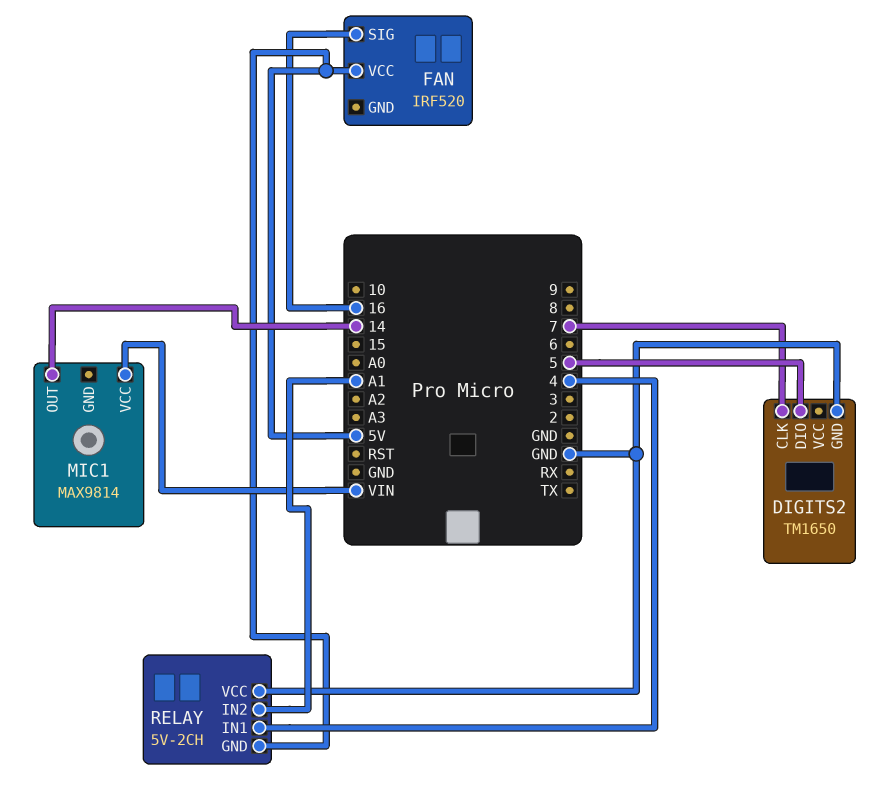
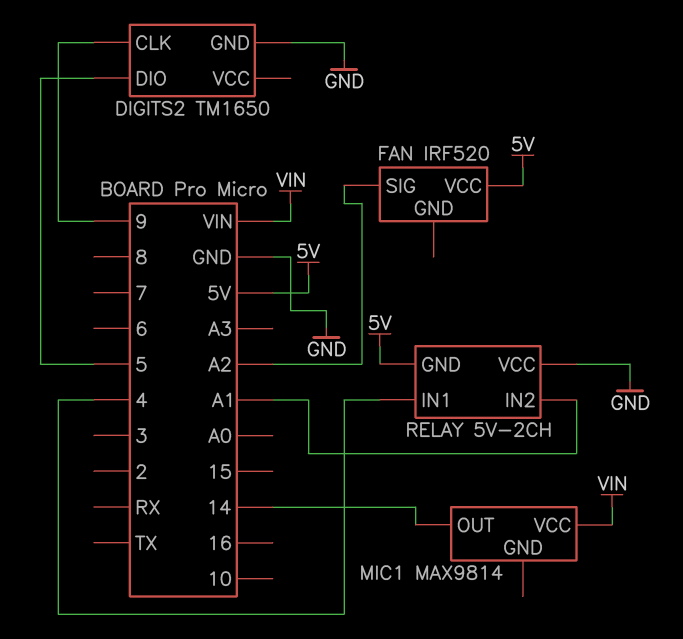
DIGITS2 pin CLK: 7 -> 9
FAN pin SIG: 16 -> A2

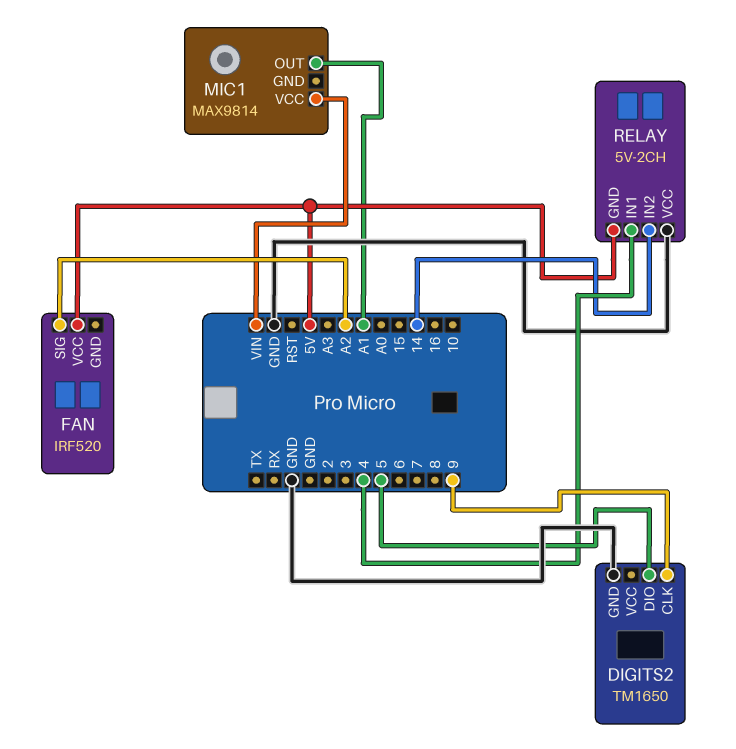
MIC1 pin OUT: 14 -> A1
RELAY pin IN2: A1 -> 14

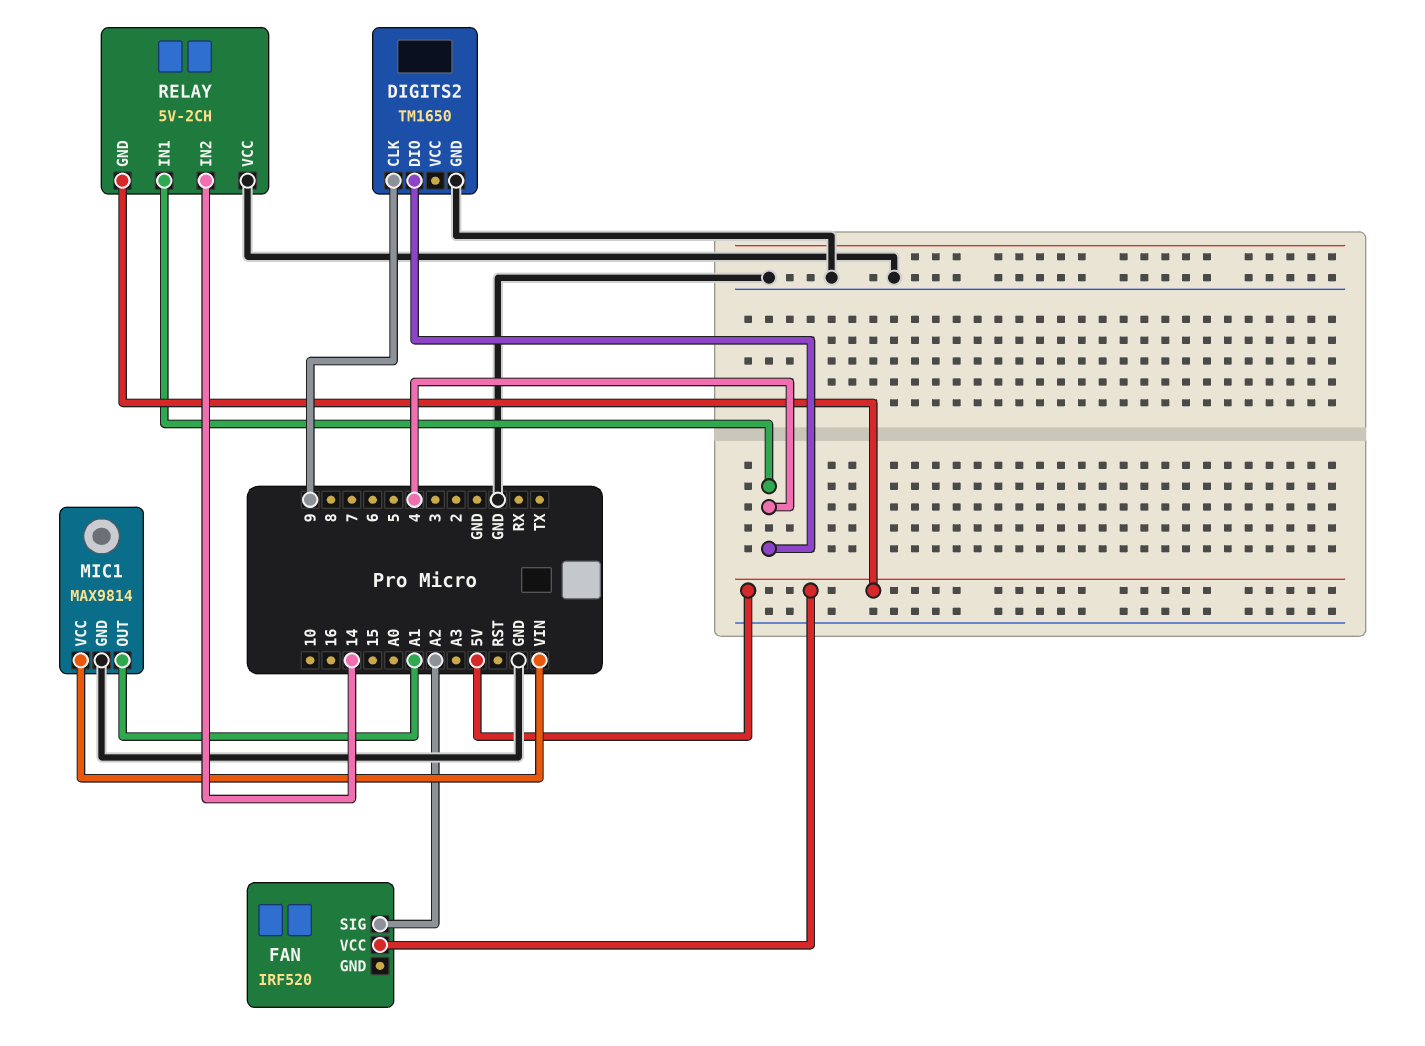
DIGITS2 pin DIO: 5 -> 4
MIC1 pin GND: none -> GND

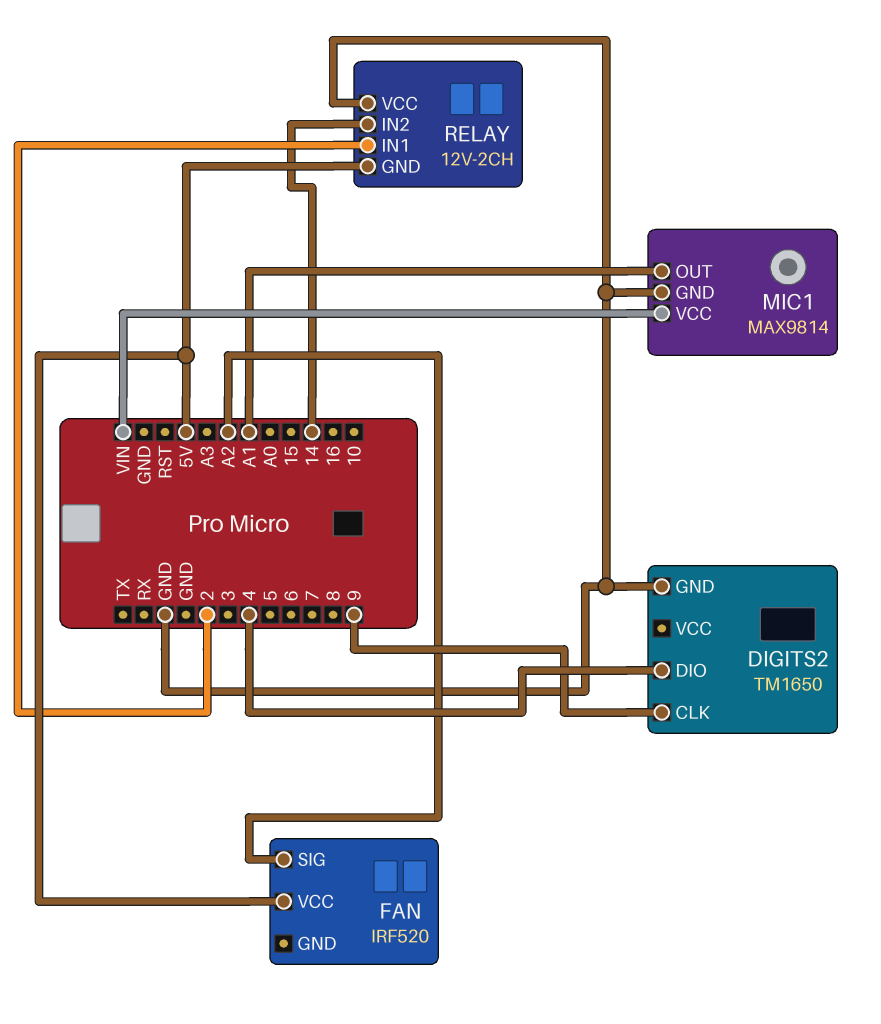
RELAY: 5V-2CH -> 12V-2CH
RELAY pin IN1: 4 -> 2

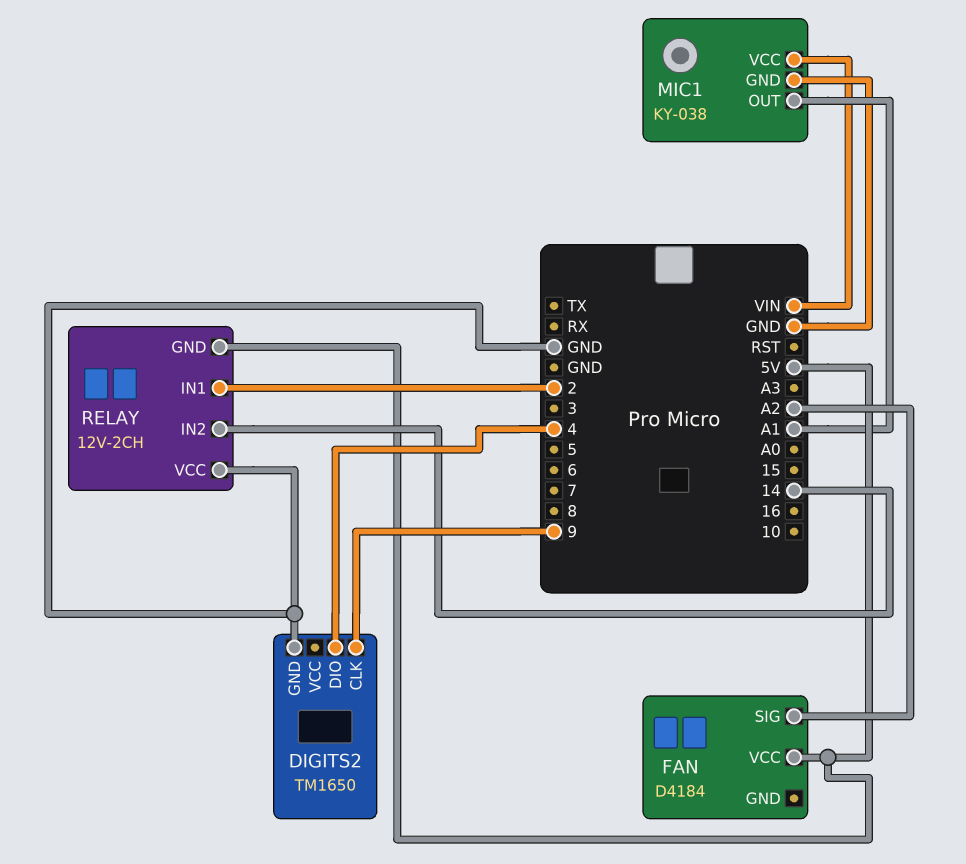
FAN: IRF520 -> D4184
MIC1: MAX9814 -> KY-038

